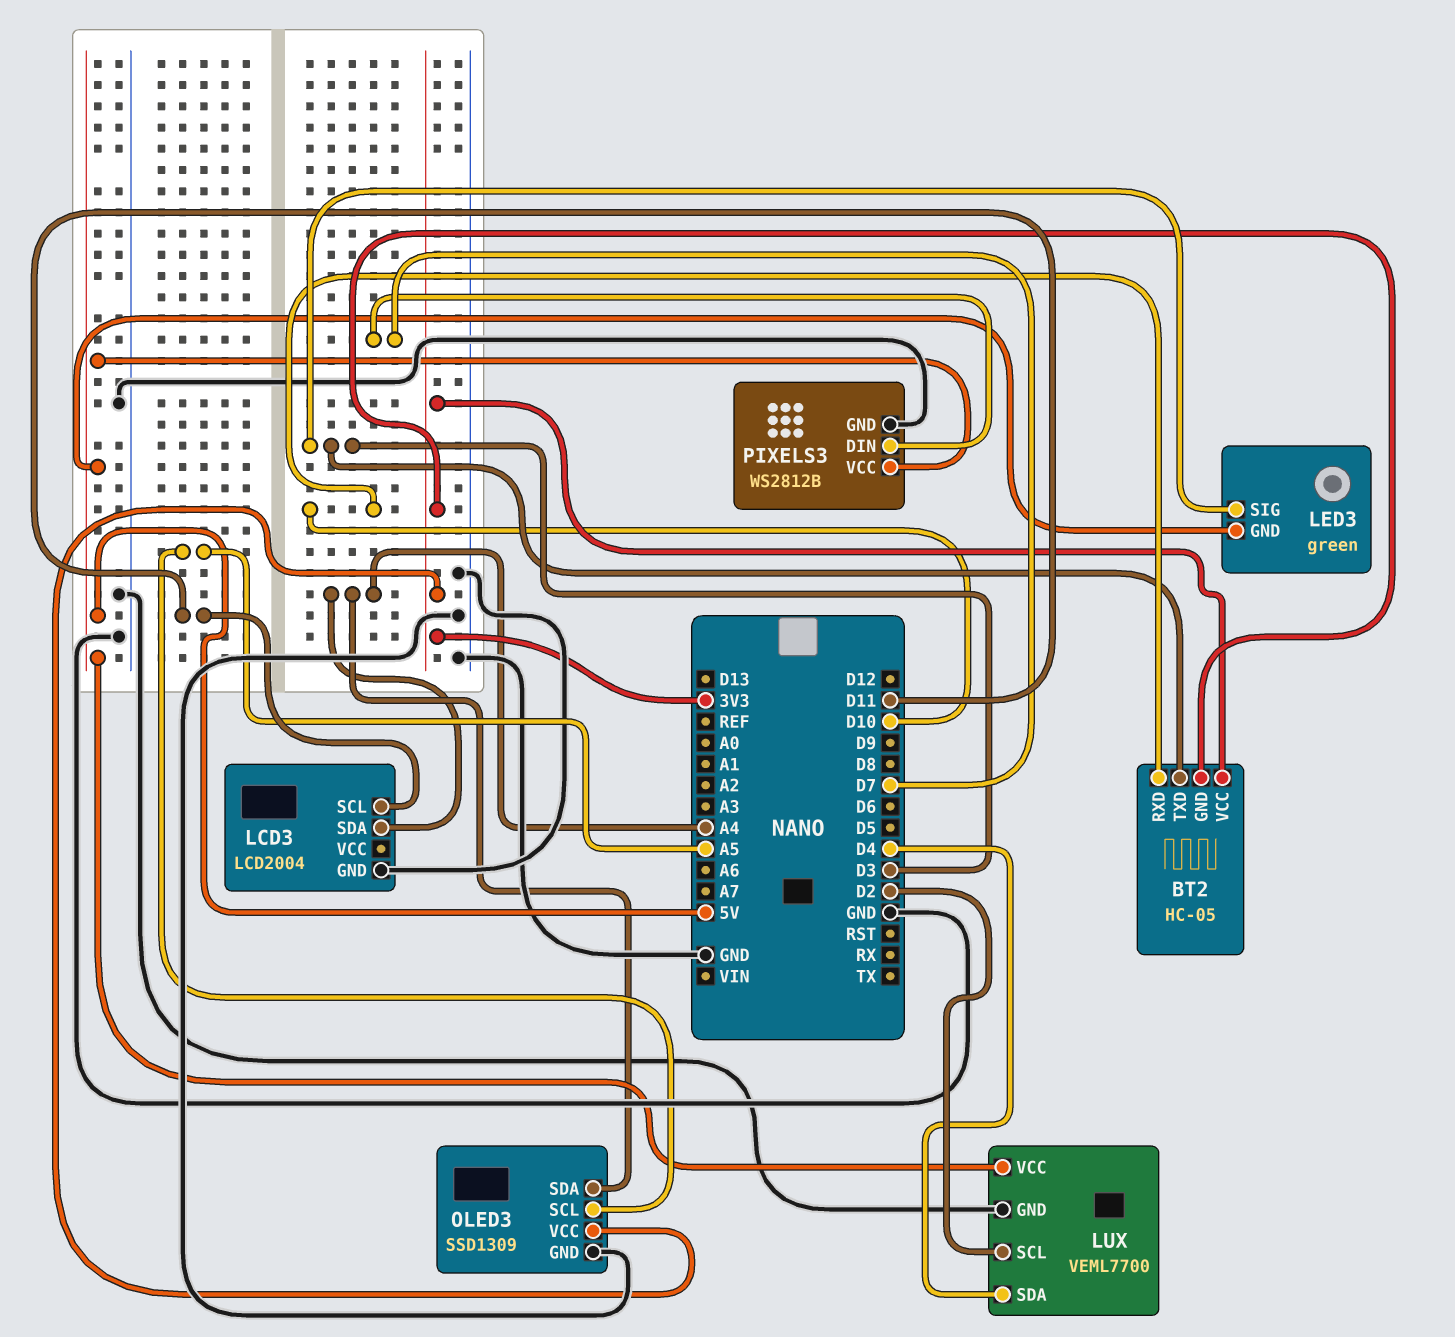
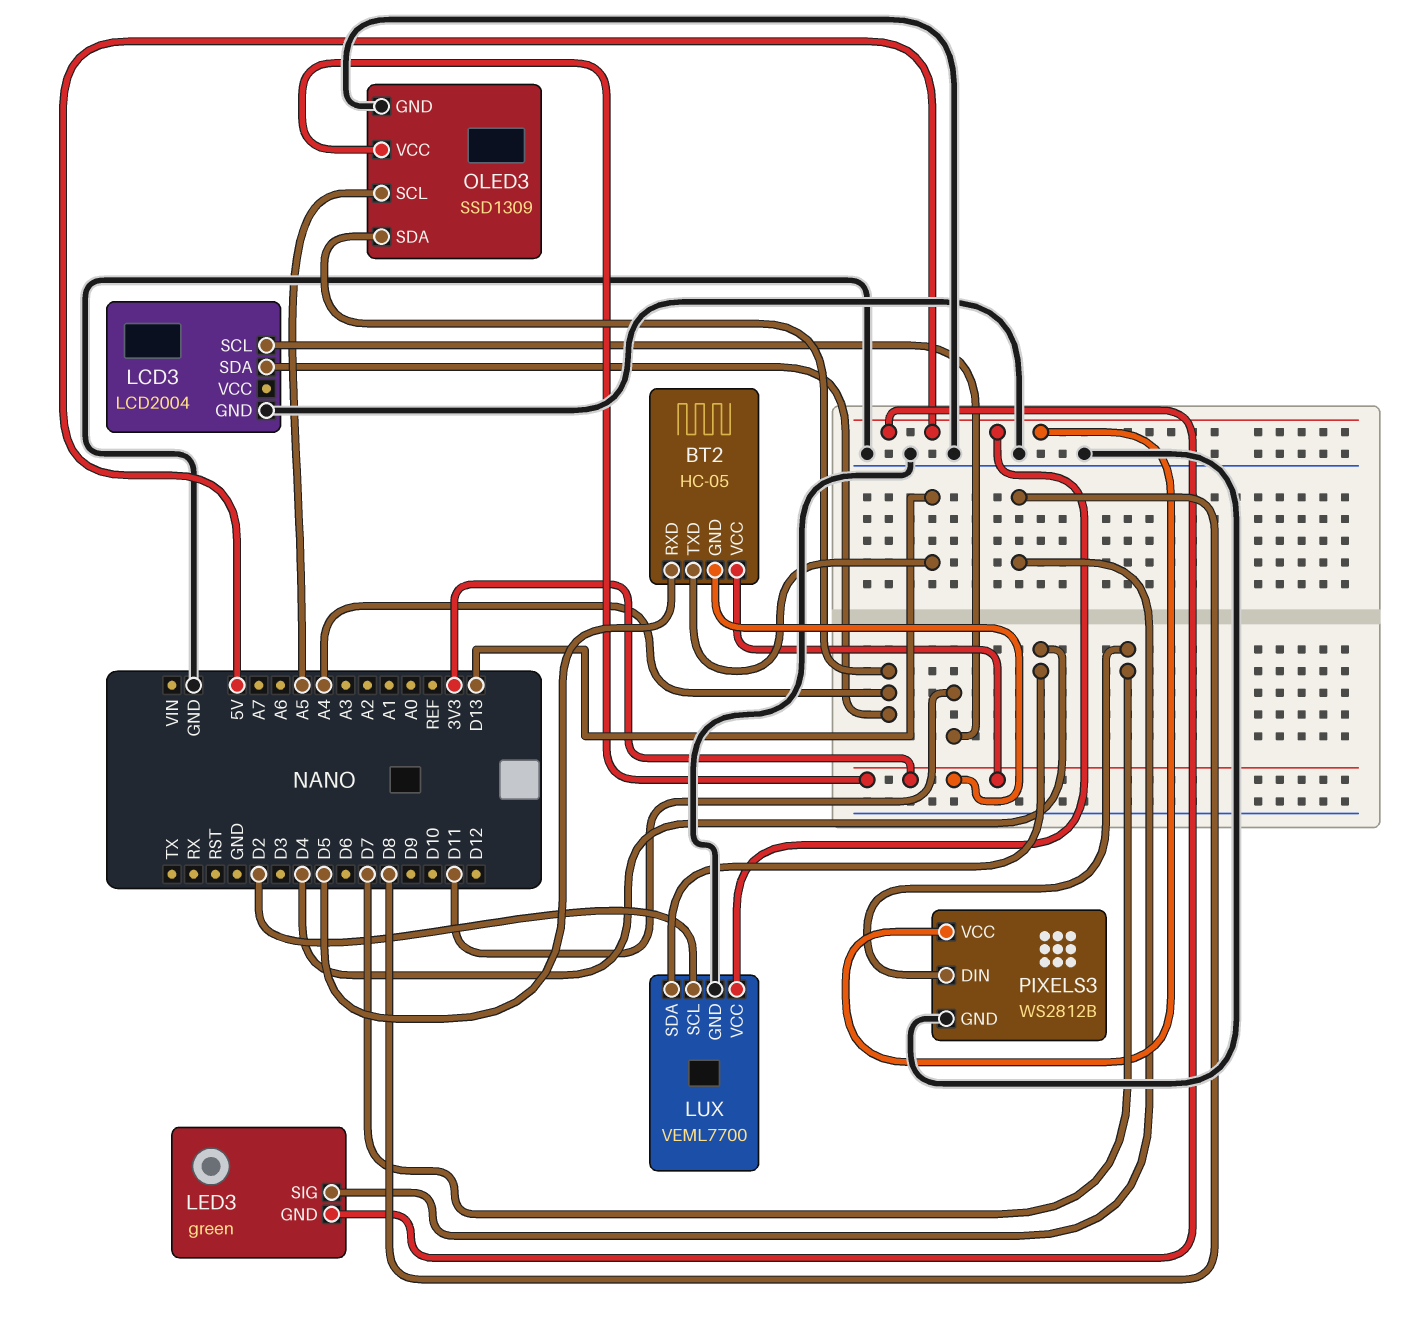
BT2 pin RXD: D10 -> D5
BT2 pin TXD: D3 -> D13
LED3 pin SIG: D3 -> D8

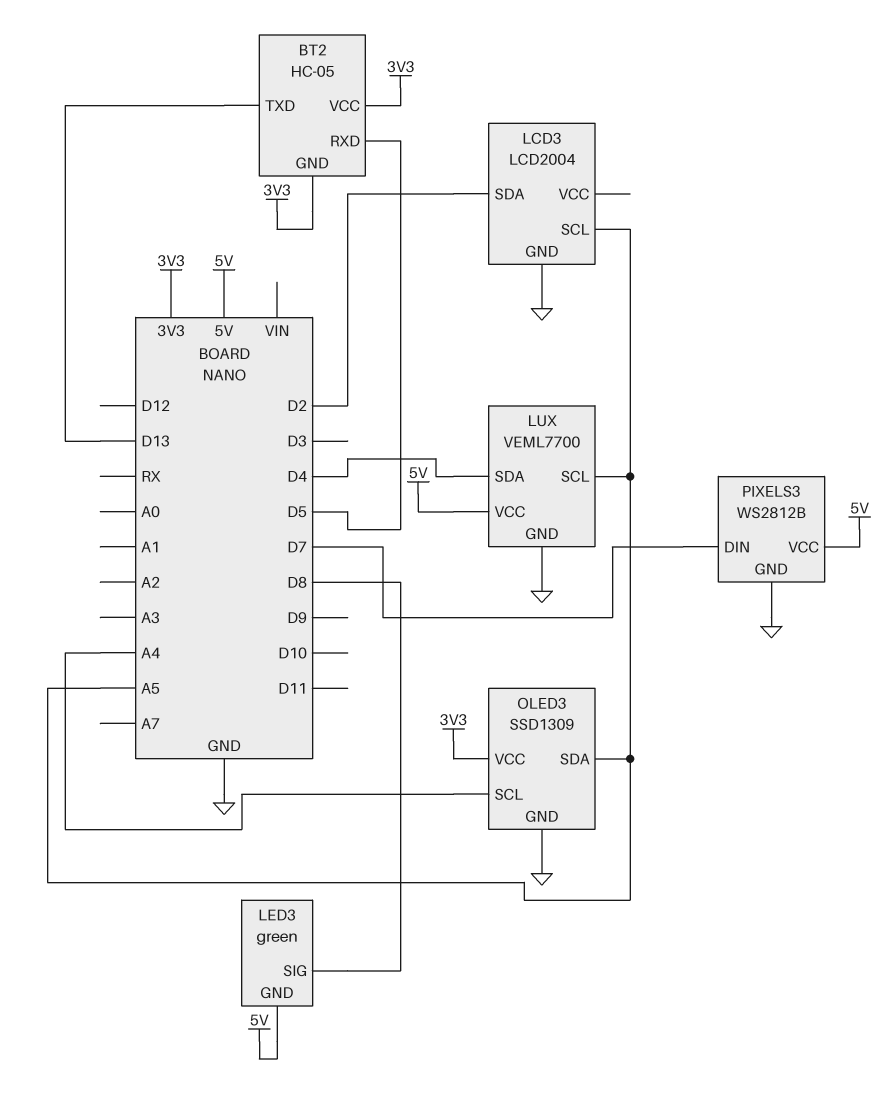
LCD3 pin SCL: D11 -> A5
LCD3 pin SDA: A4 -> D2
LUX pin SCL: D2 -> A5
OLED3 pin SCL: A5 -> A4
OLED3 pin SDA: A4 -> A5

